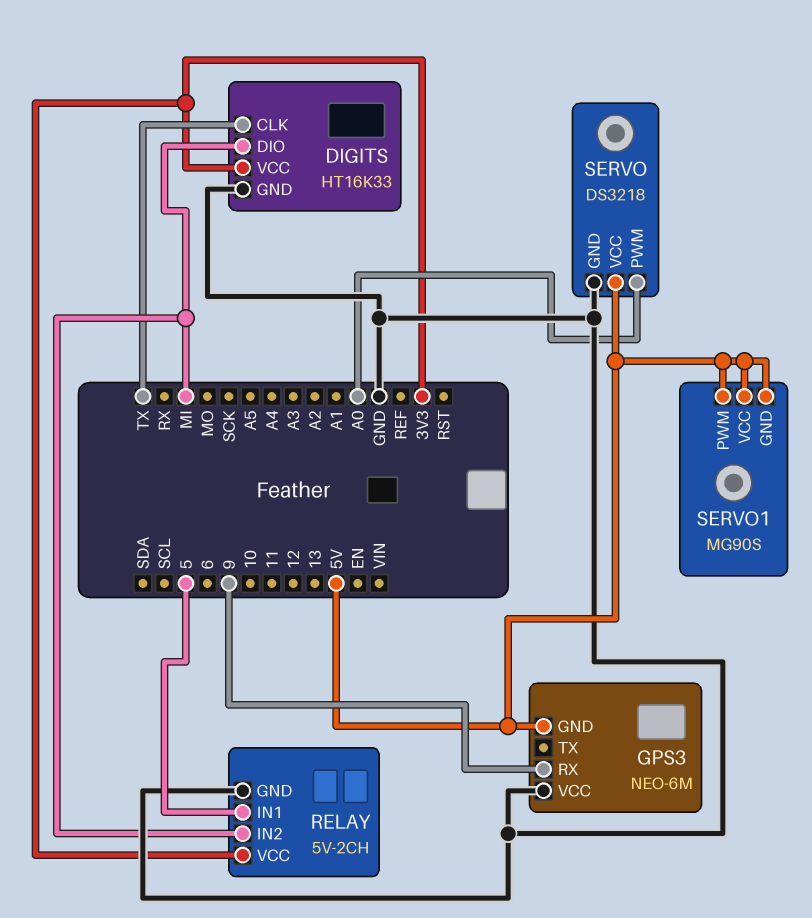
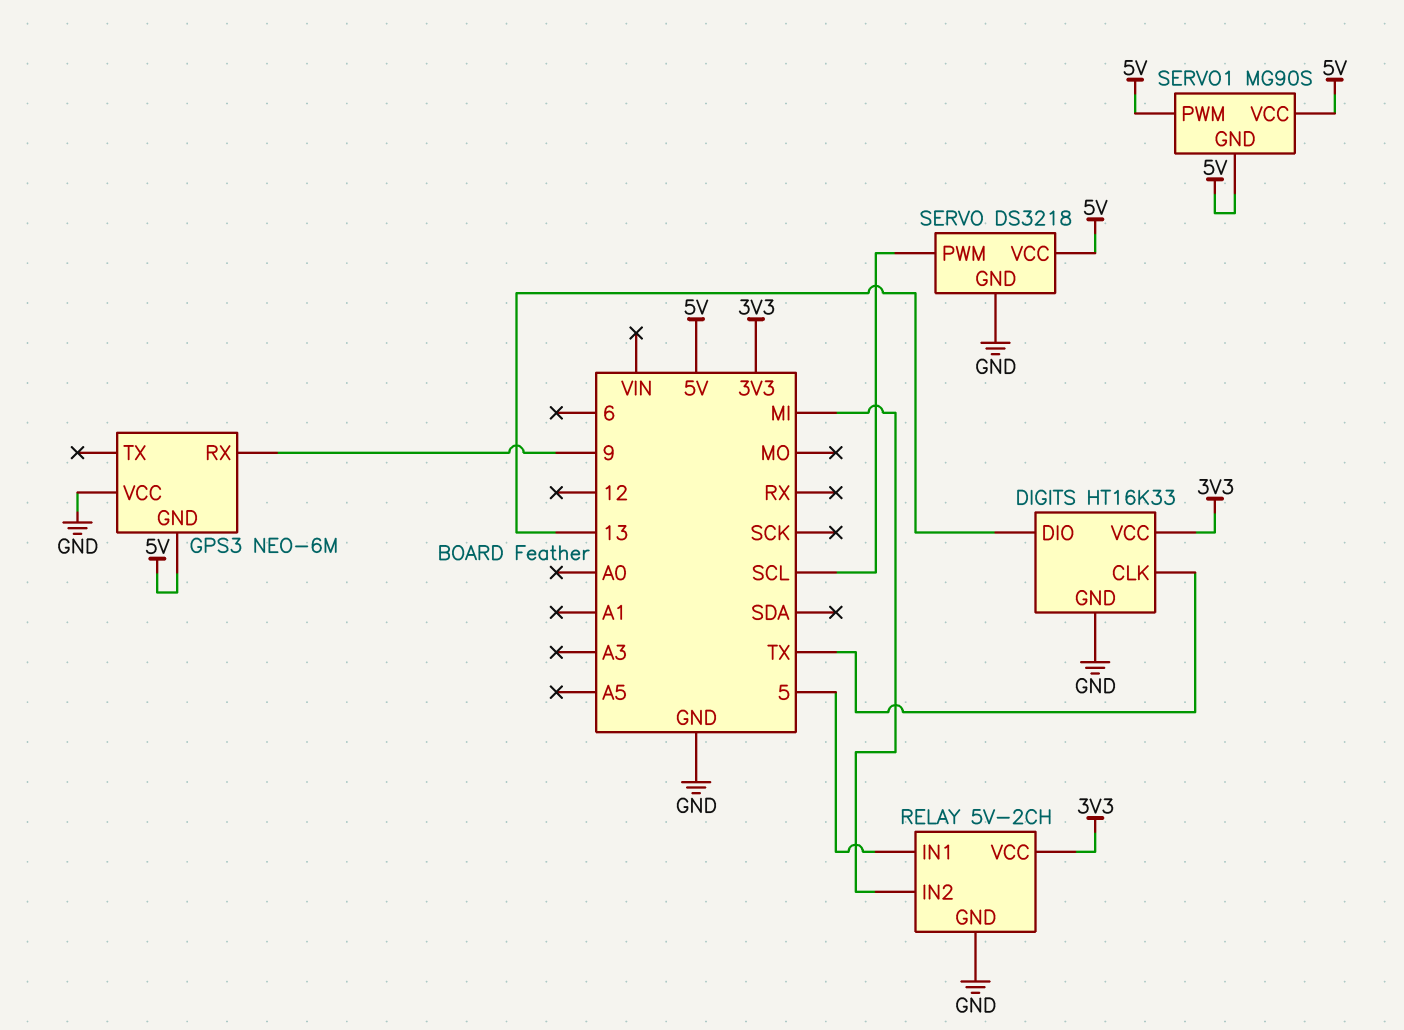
DIGITS pin DIO: MI -> 13
SERVO pin PWM: A0 -> SCL

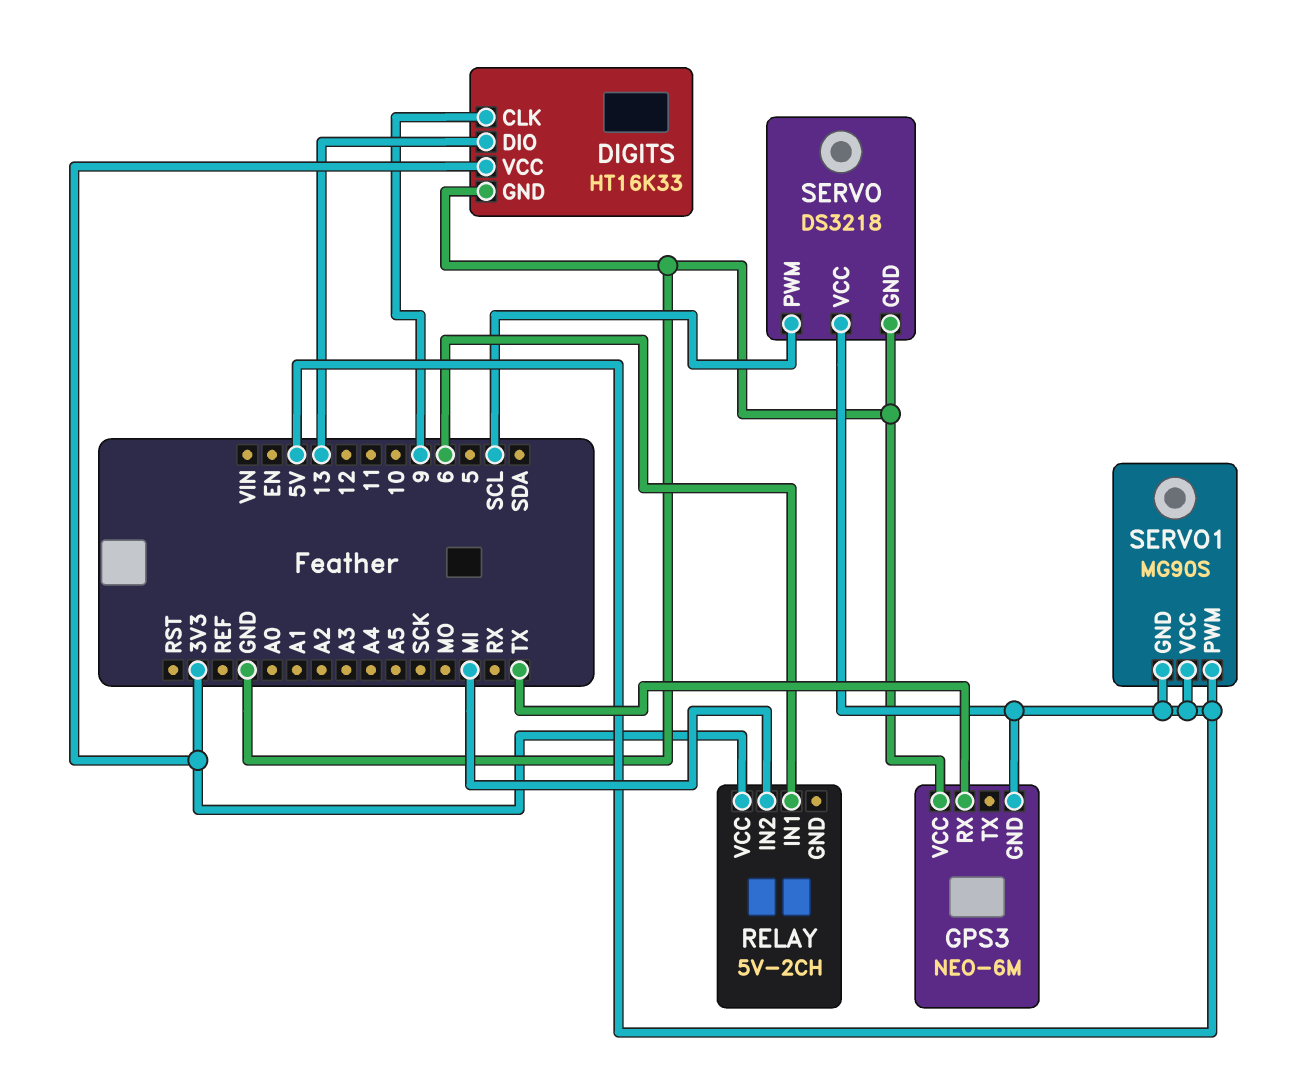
DIGITS pin CLK: TX -> 9
GPS3 pin RX: 9 -> TX
RELAY pin GND: GND -> none
RELAY pin IN1: 5 -> 6

